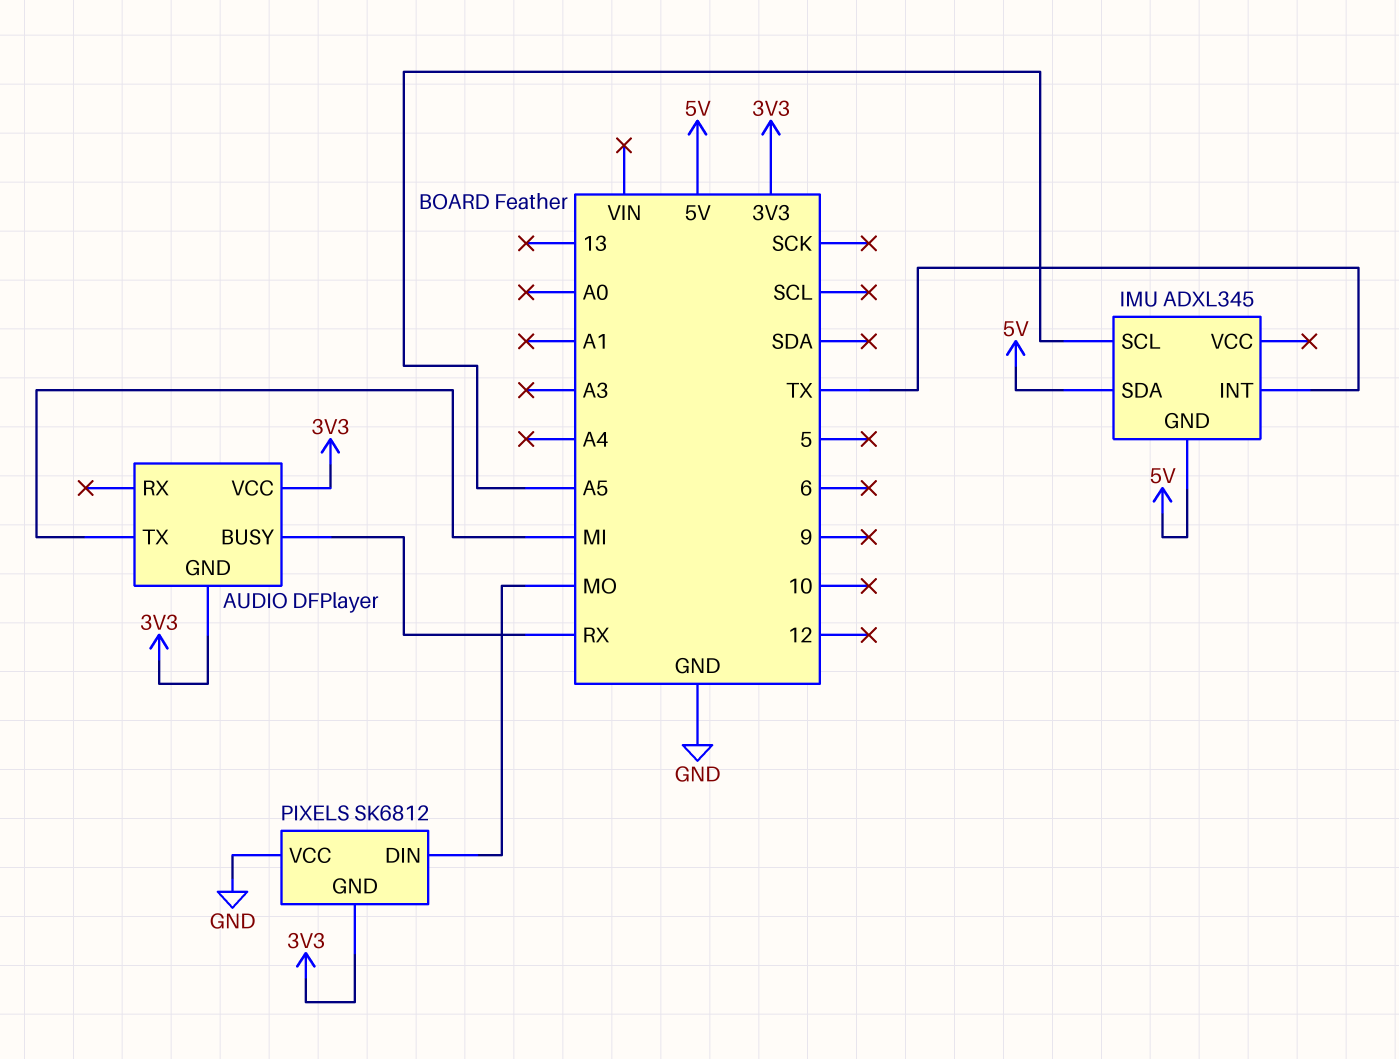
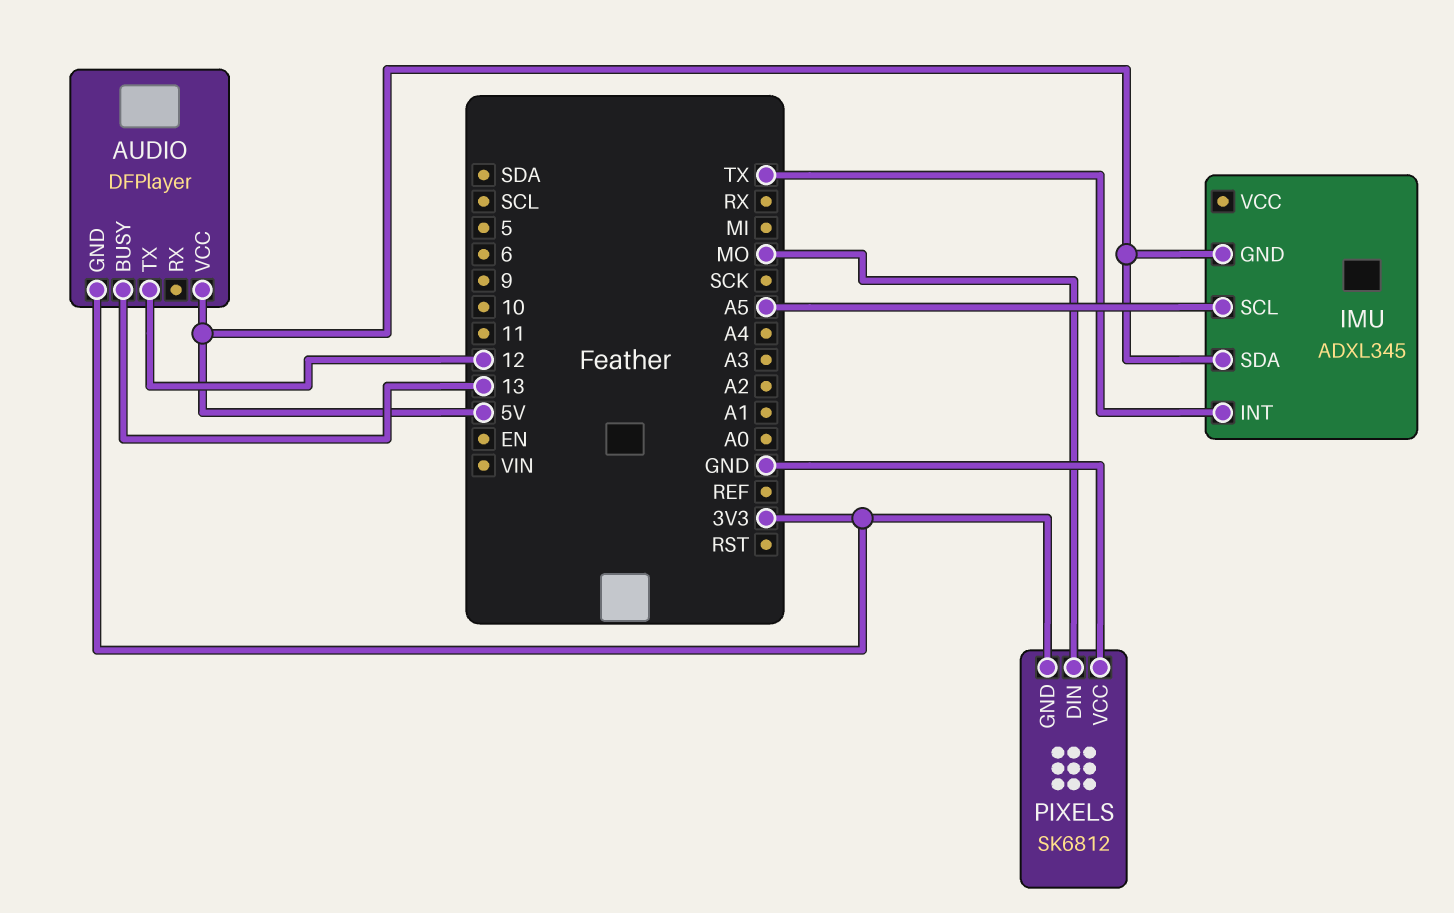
AUDIO pin BUSY: RX -> 13
AUDIO pin TX: MI -> 12
AUDIO pin VCC: 3V3 -> 5V

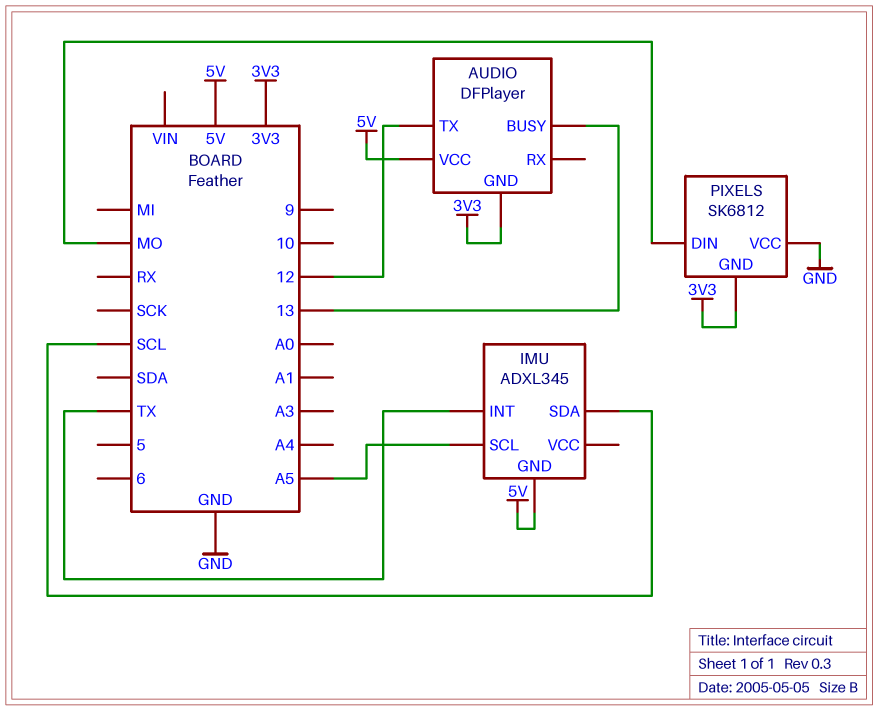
IMU pin SDA: 5V -> SCL

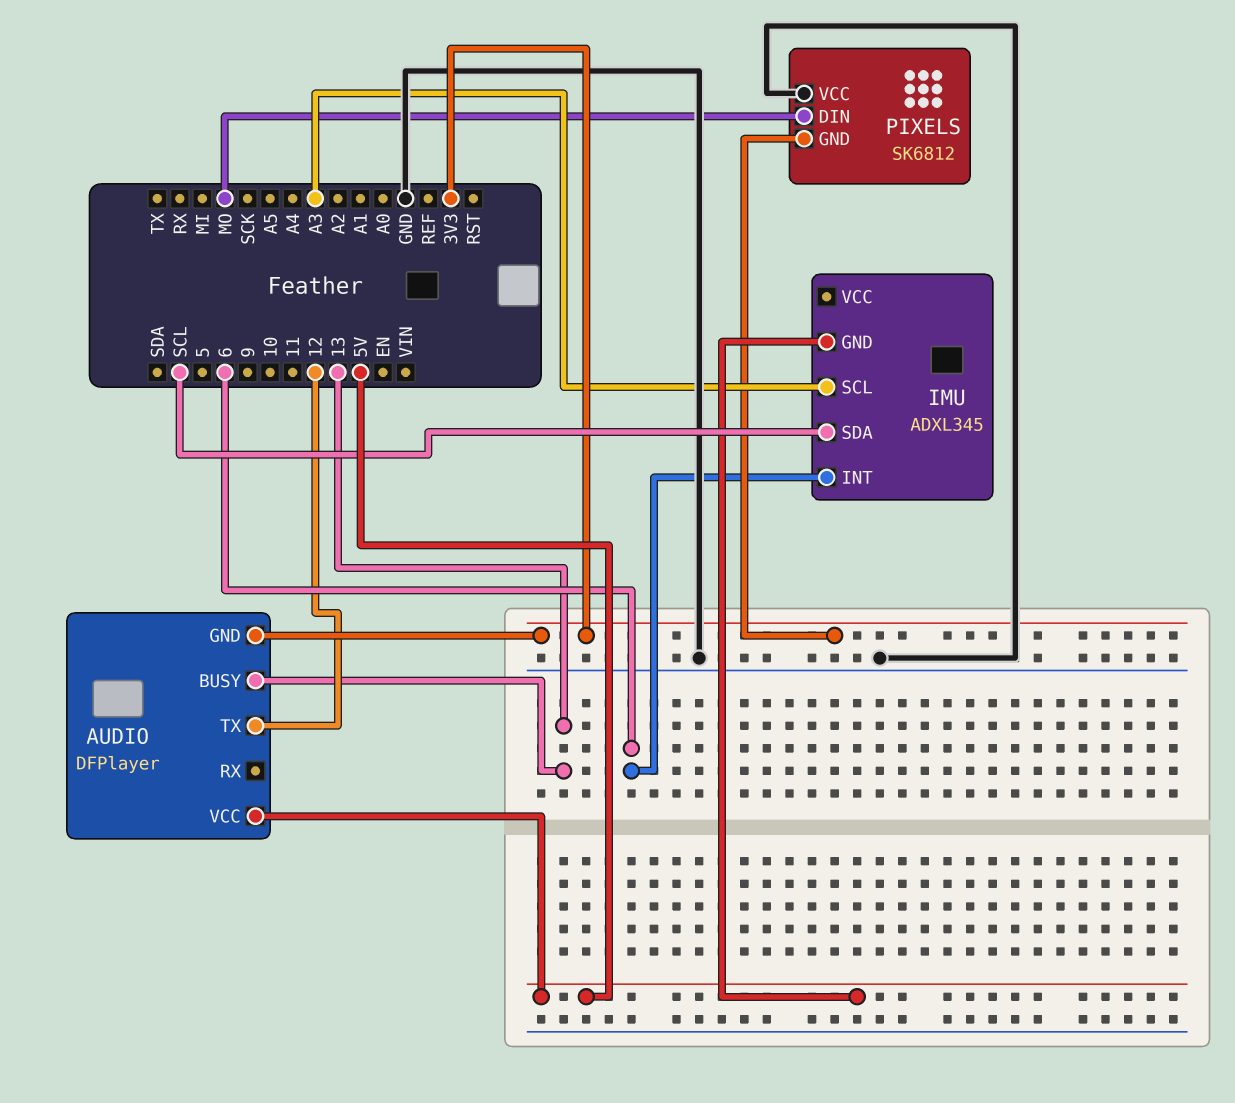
IMU pin INT: TX -> 6
IMU pin SCL: A5 -> A3

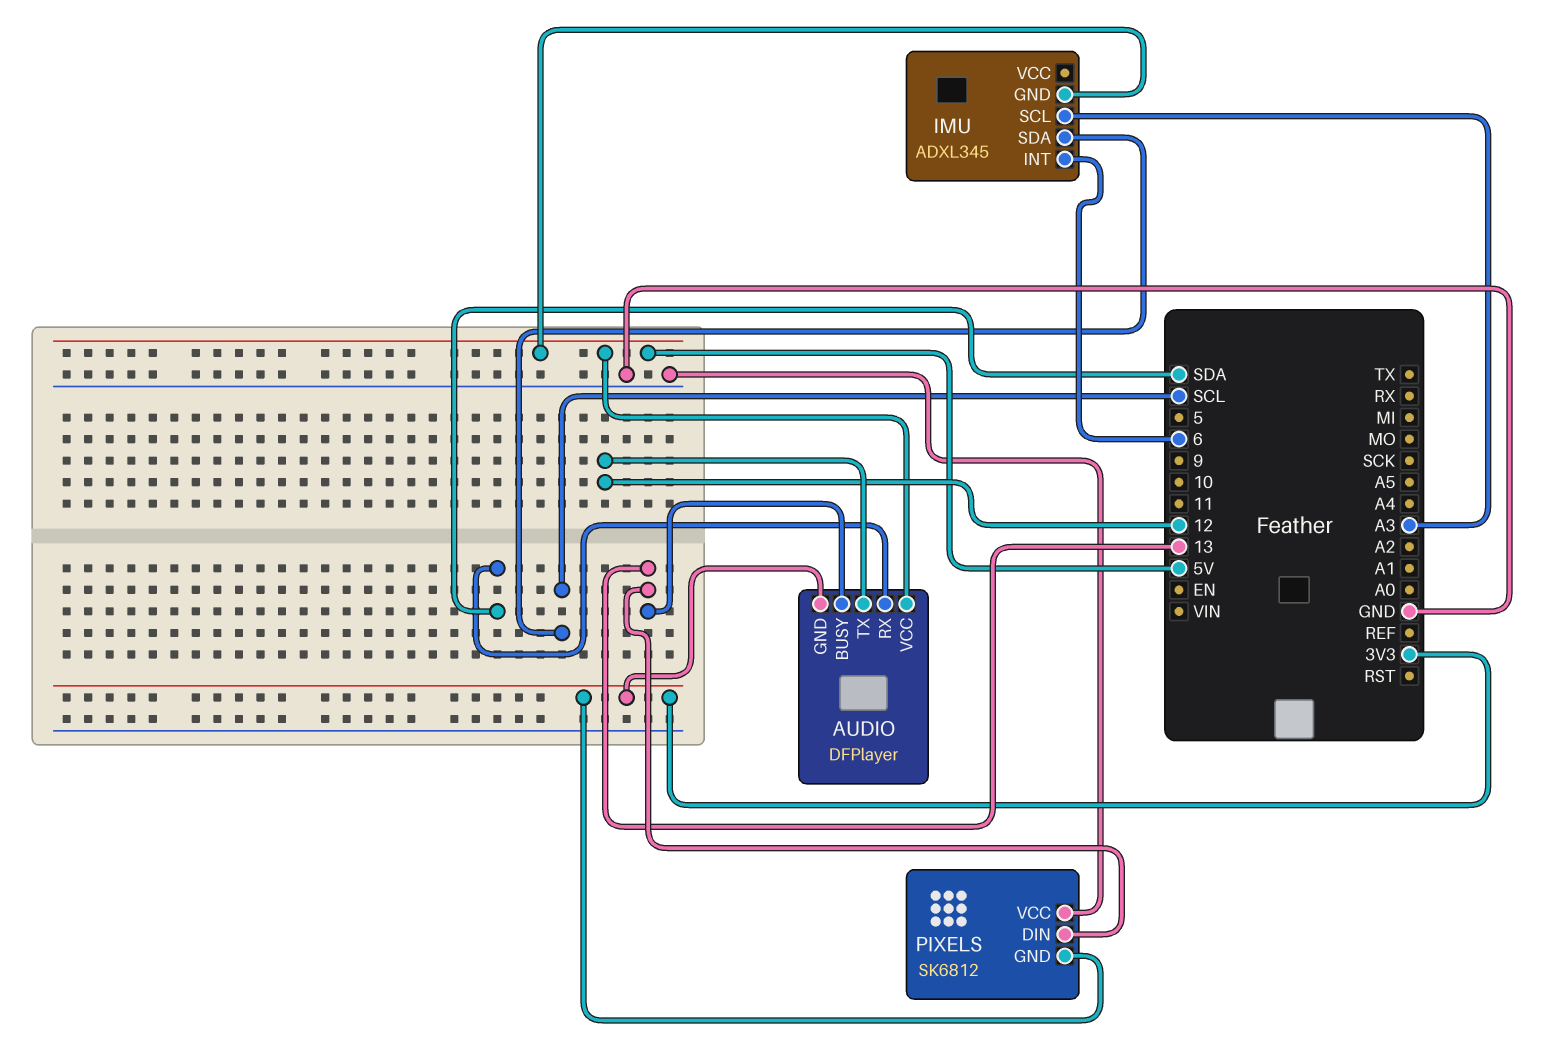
AUDIO pin RX: none -> SDA
PIXELS pin DIN: MO -> 13

